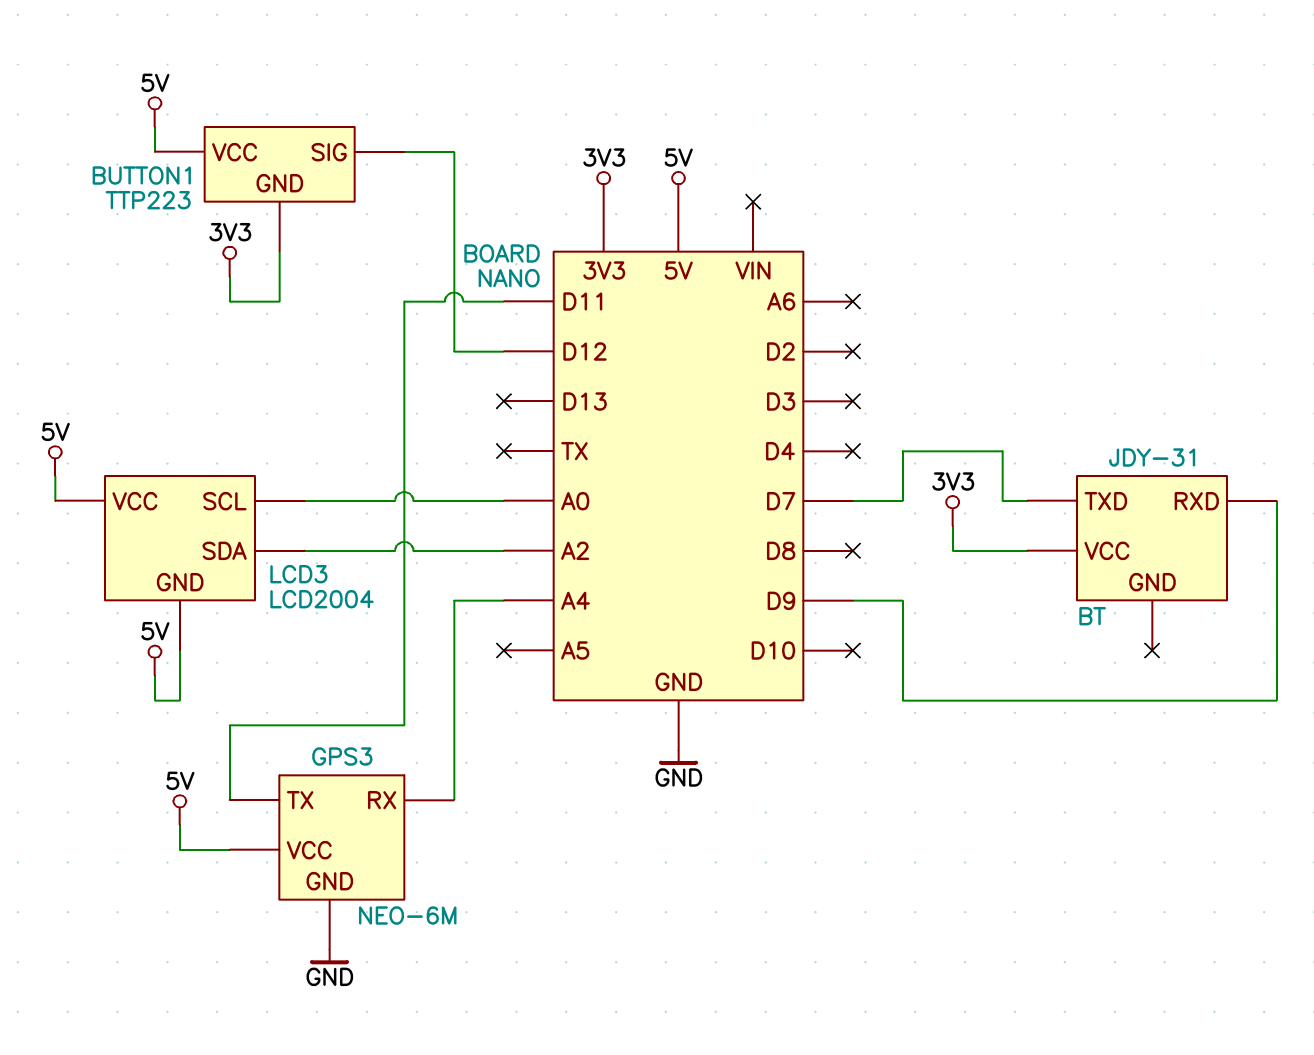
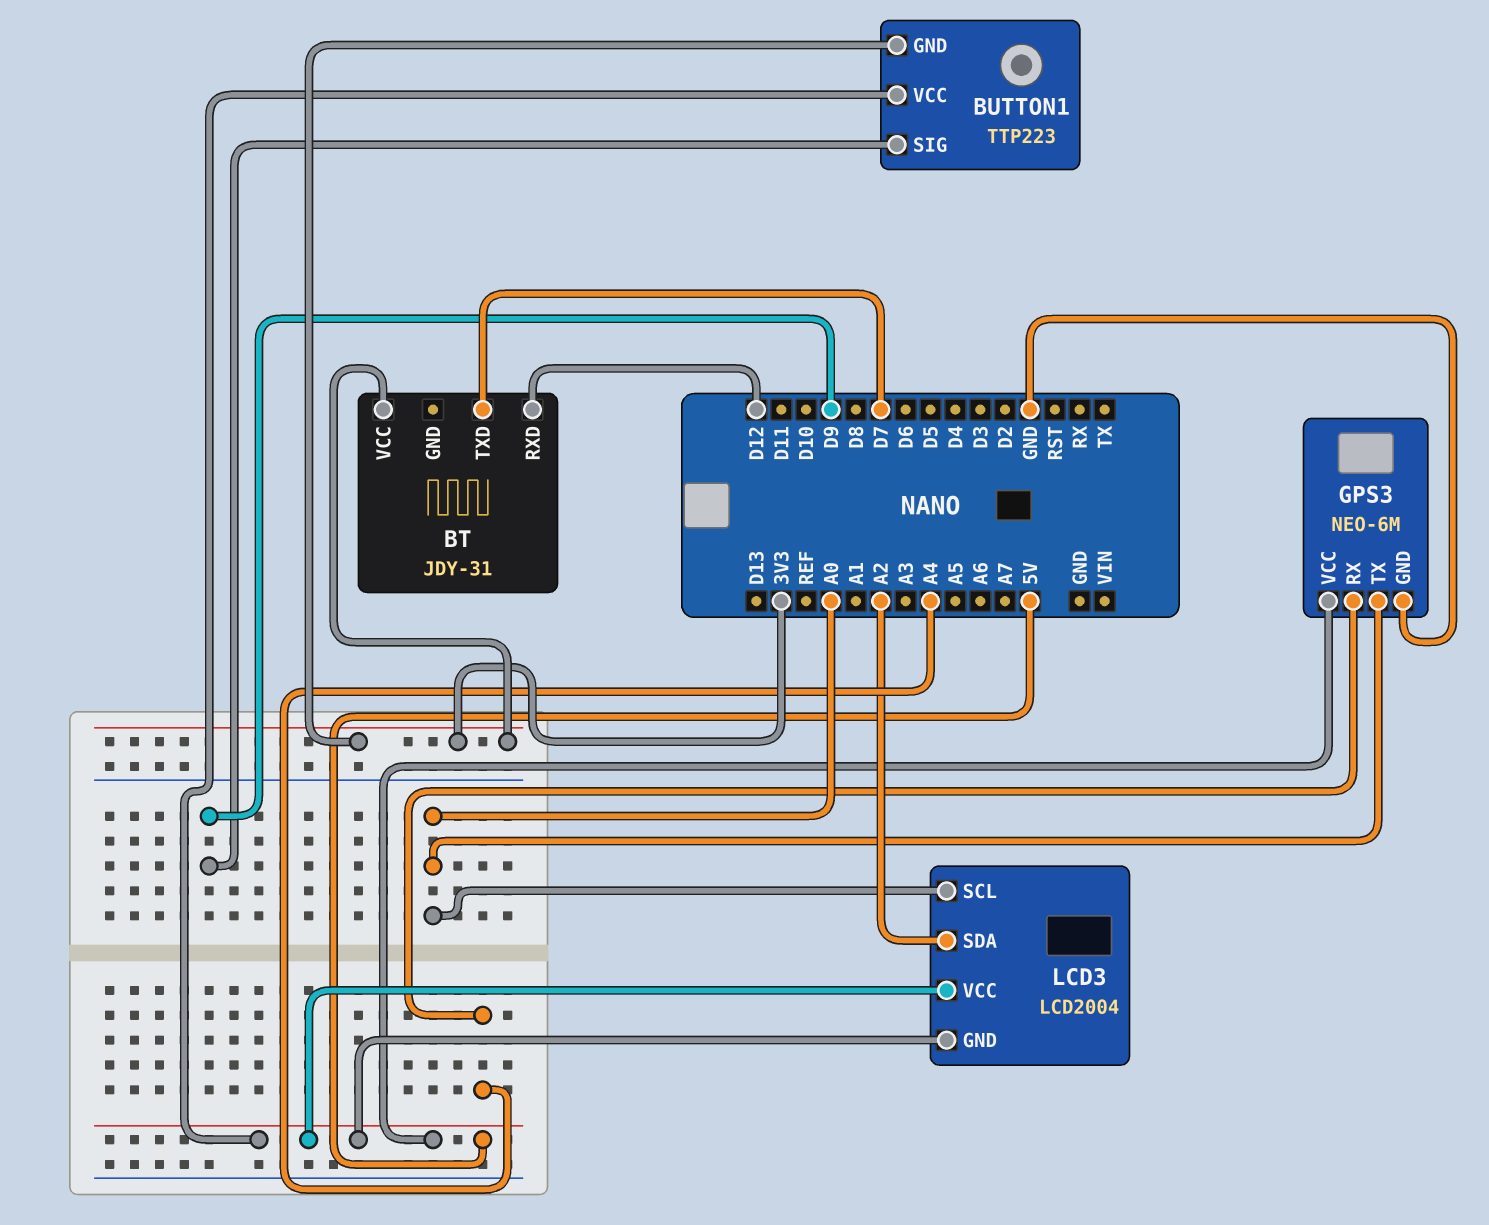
BT pin RXD: D9 -> D12
BUTTON1 pin SIG: D12 -> D9
GPS3 pin TX: D11 -> A0

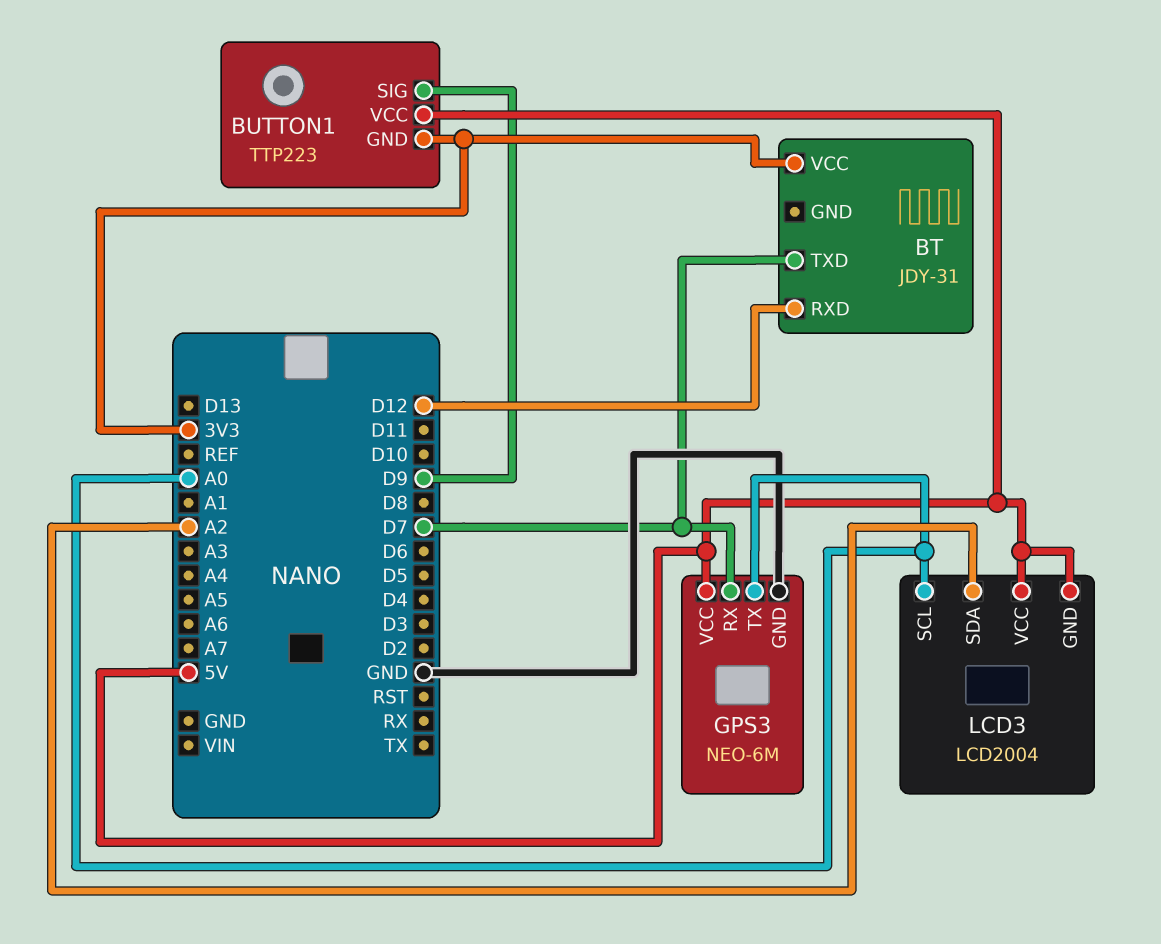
GPS3 pin RX: A4 -> D7

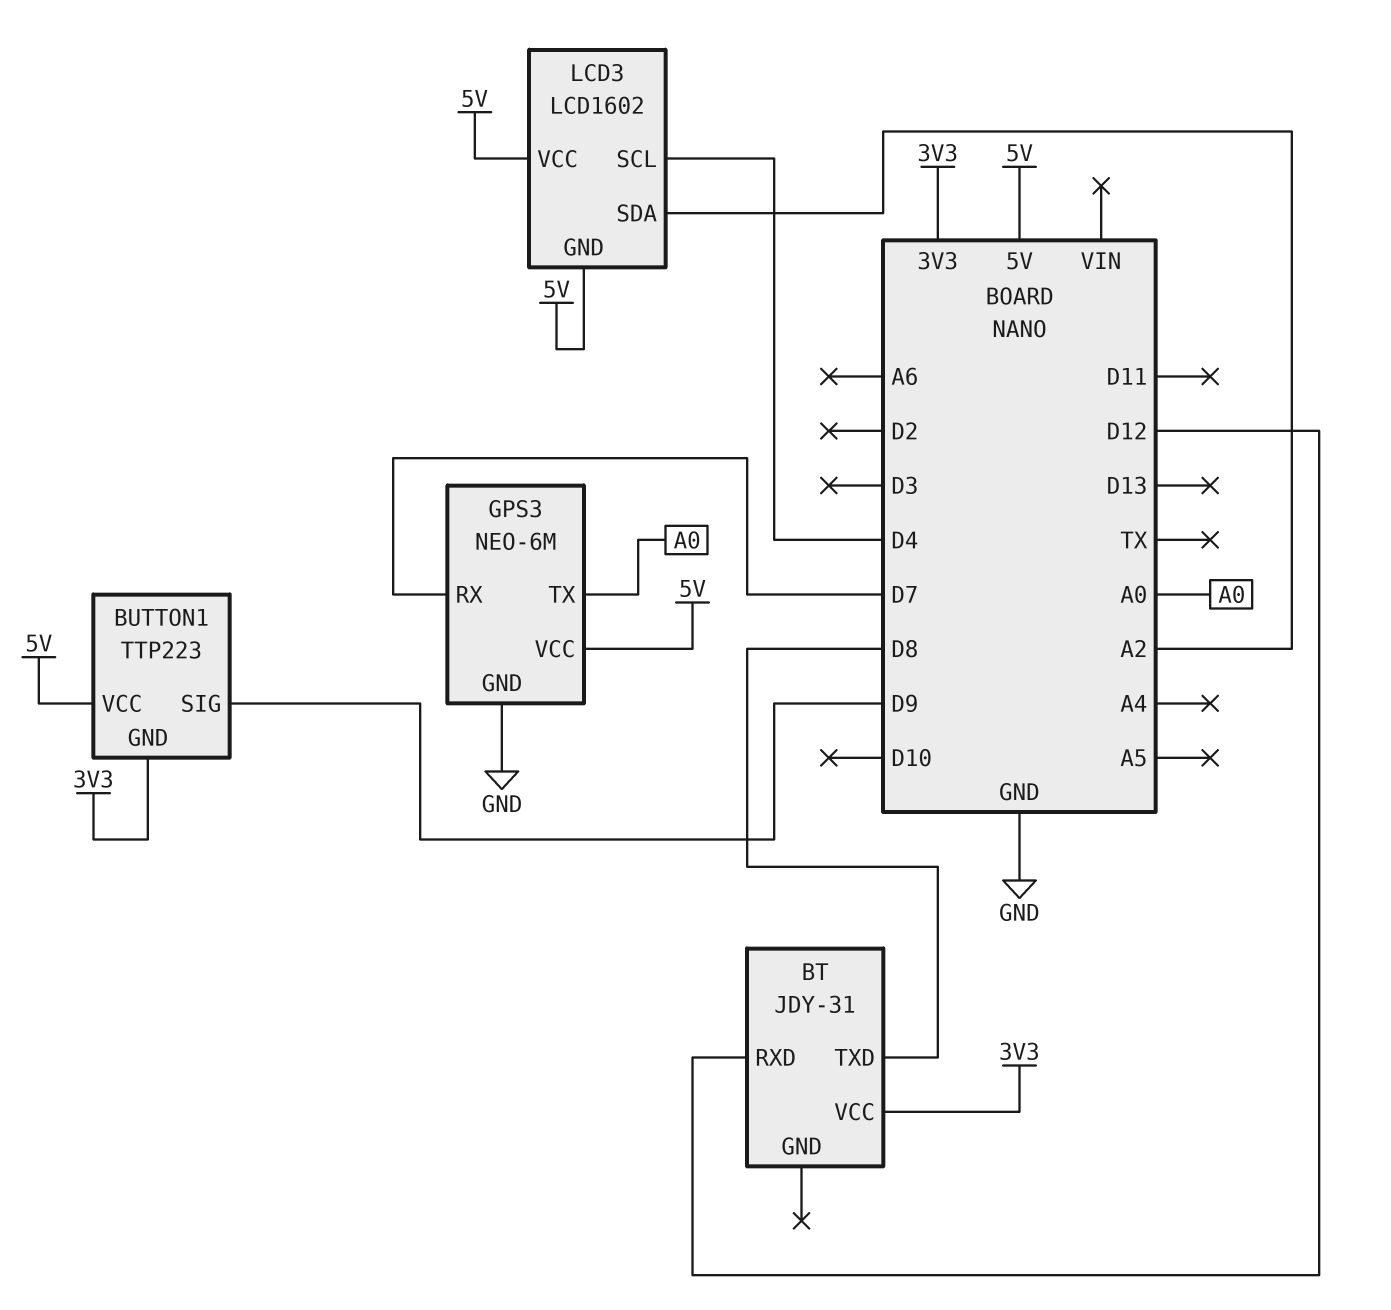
BT pin TXD: D7 -> D8
LCD3: LCD2004 -> LCD1602
LCD3 pin SCL: A0 -> D4

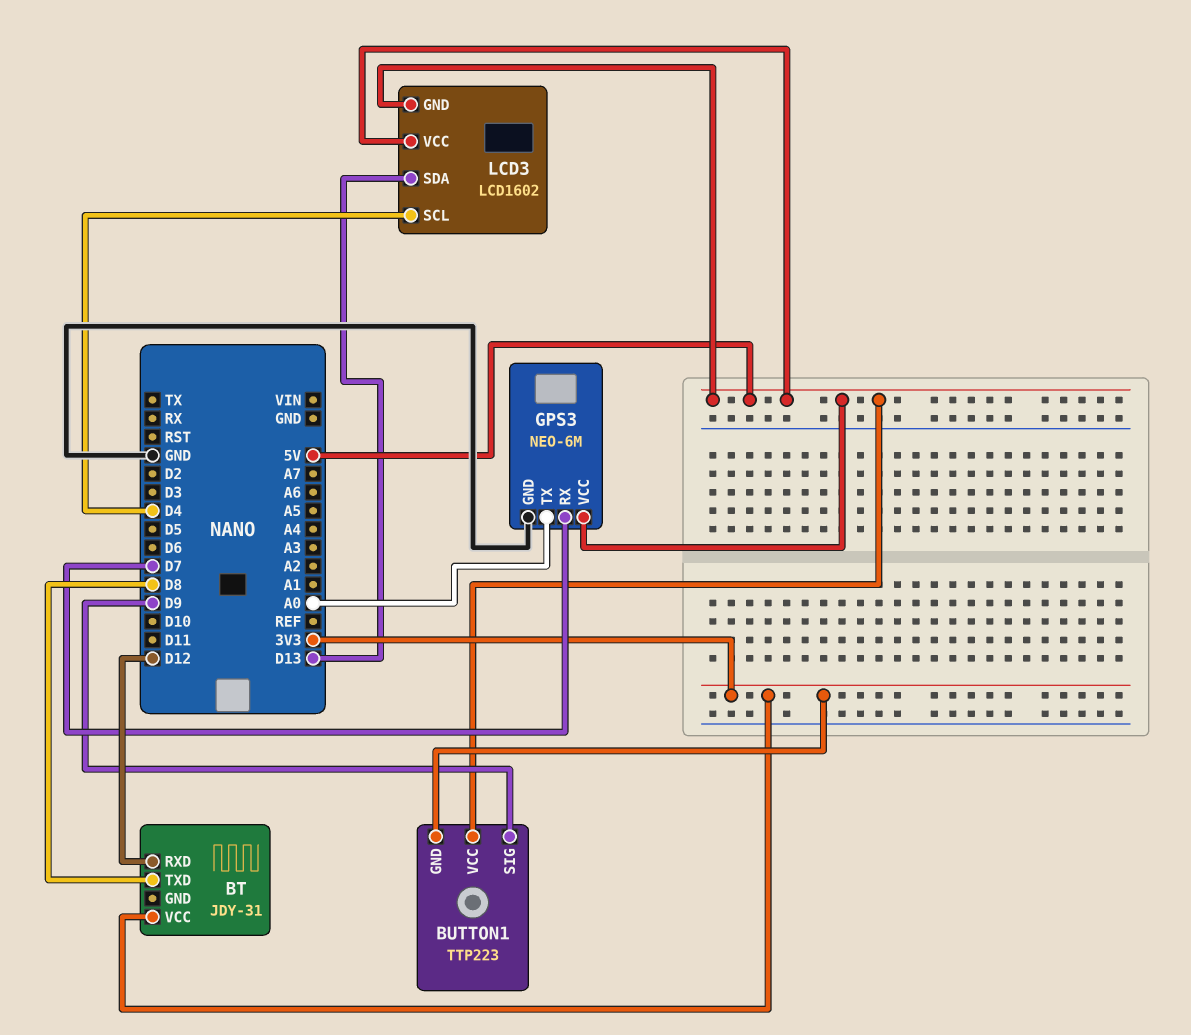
LCD3 pin SDA: A2 -> D13

